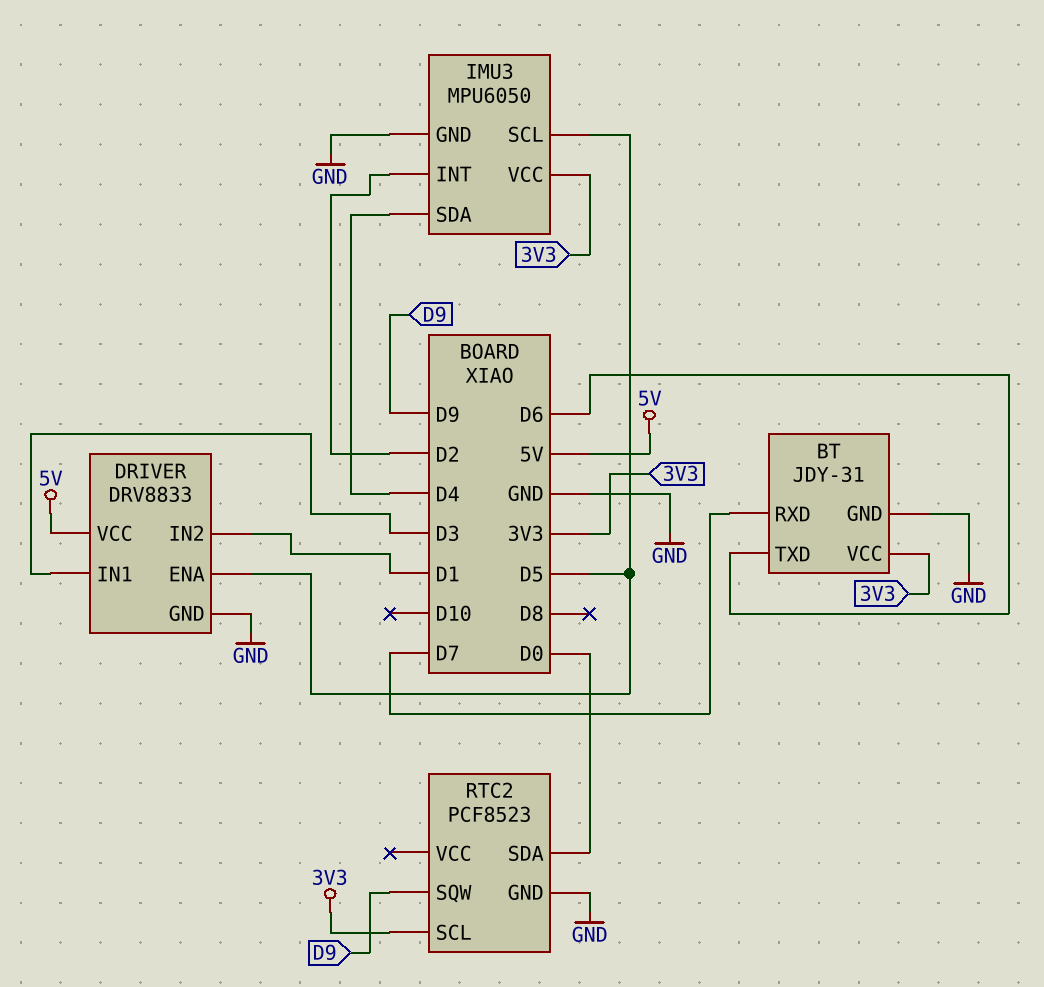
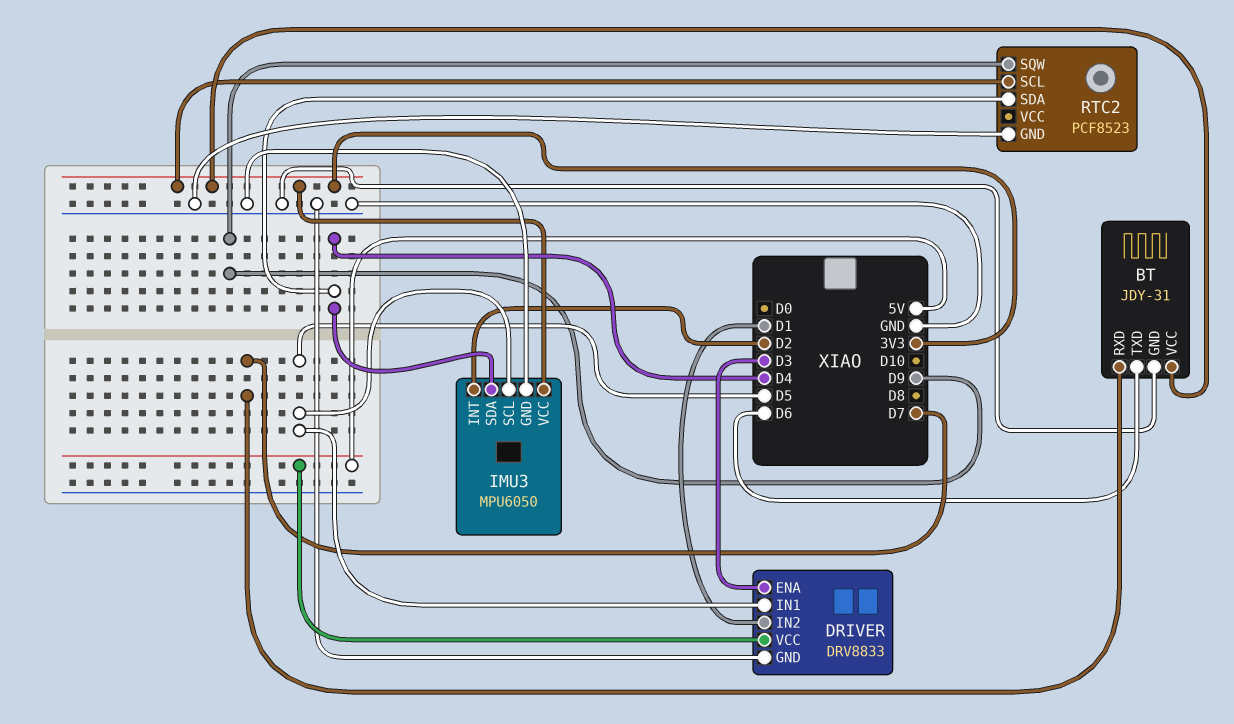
DRIVER pin ENA: D5 -> D3
DRIVER pin IN1: D3 -> D5
RTC2 pin SDA: D0 -> D4

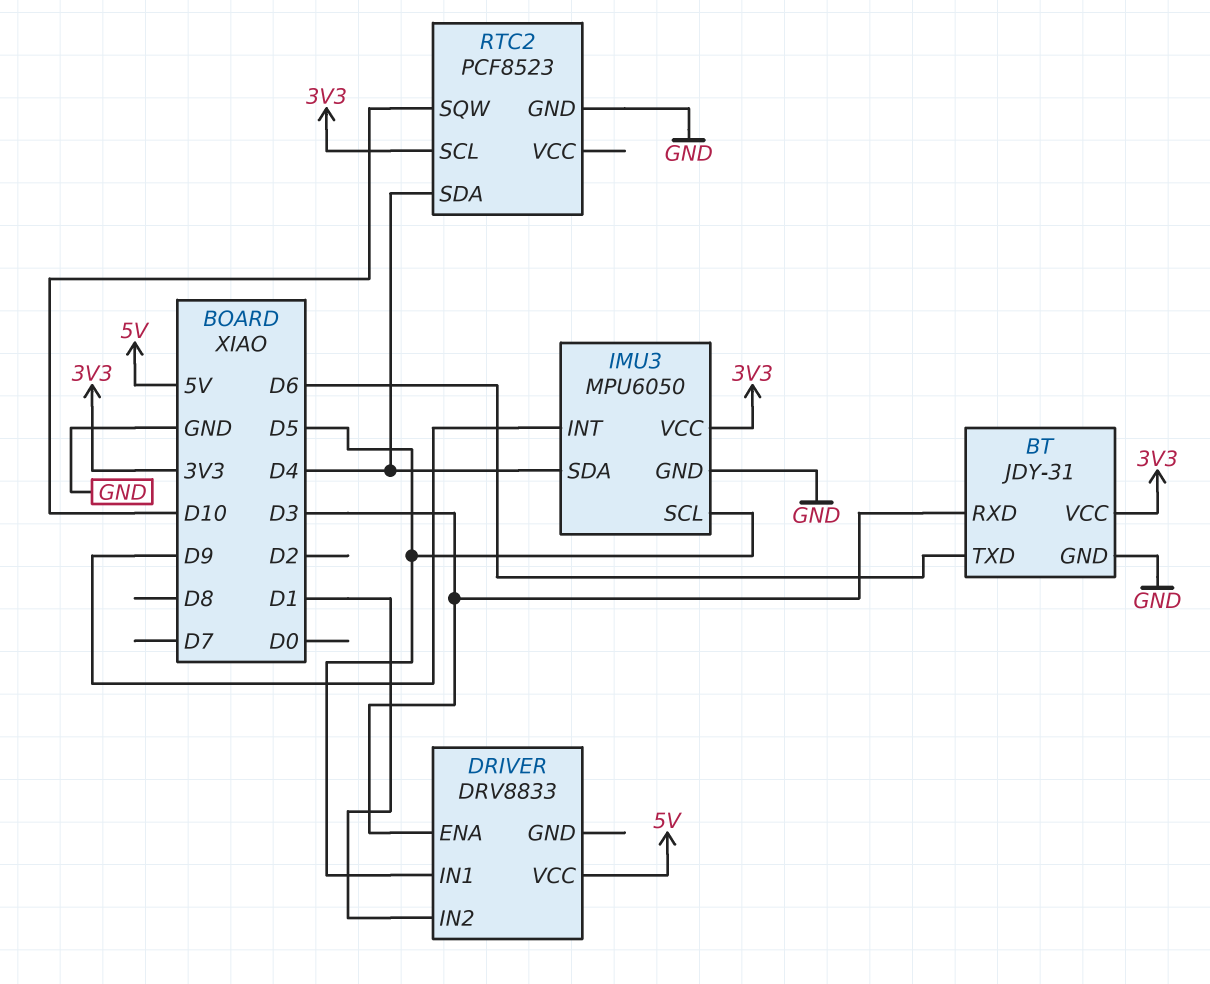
BT pin RXD: D7 -> D3
DRIVER pin GND: GND -> none
IMU3 pin INT: D2 -> D9
RTC2 pin SQW: D9 -> D10

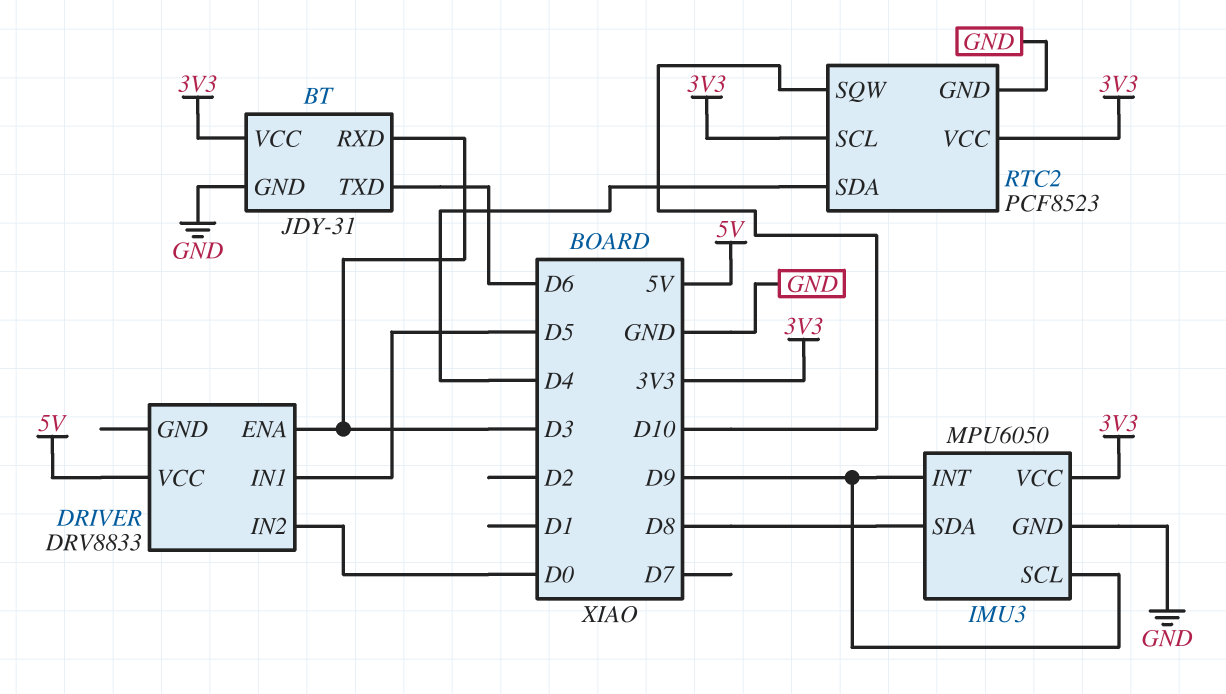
DRIVER pin IN2: D1 -> D0
IMU3 pin SCL: D5 -> D9
IMU3 pin SDA: D4 -> D8
RTC2 pin VCC: none -> 3V3

